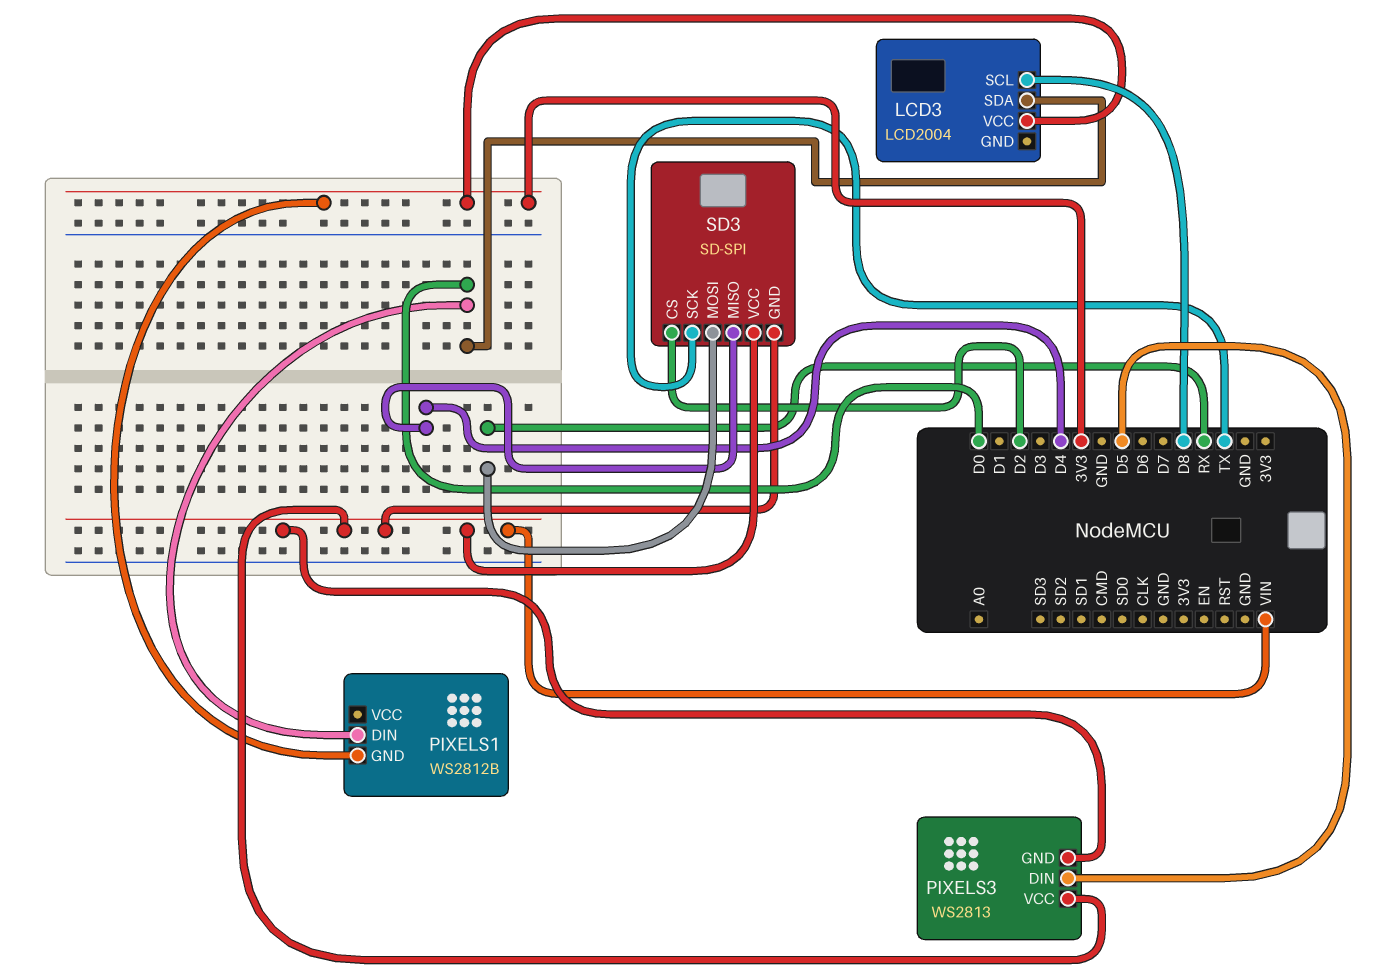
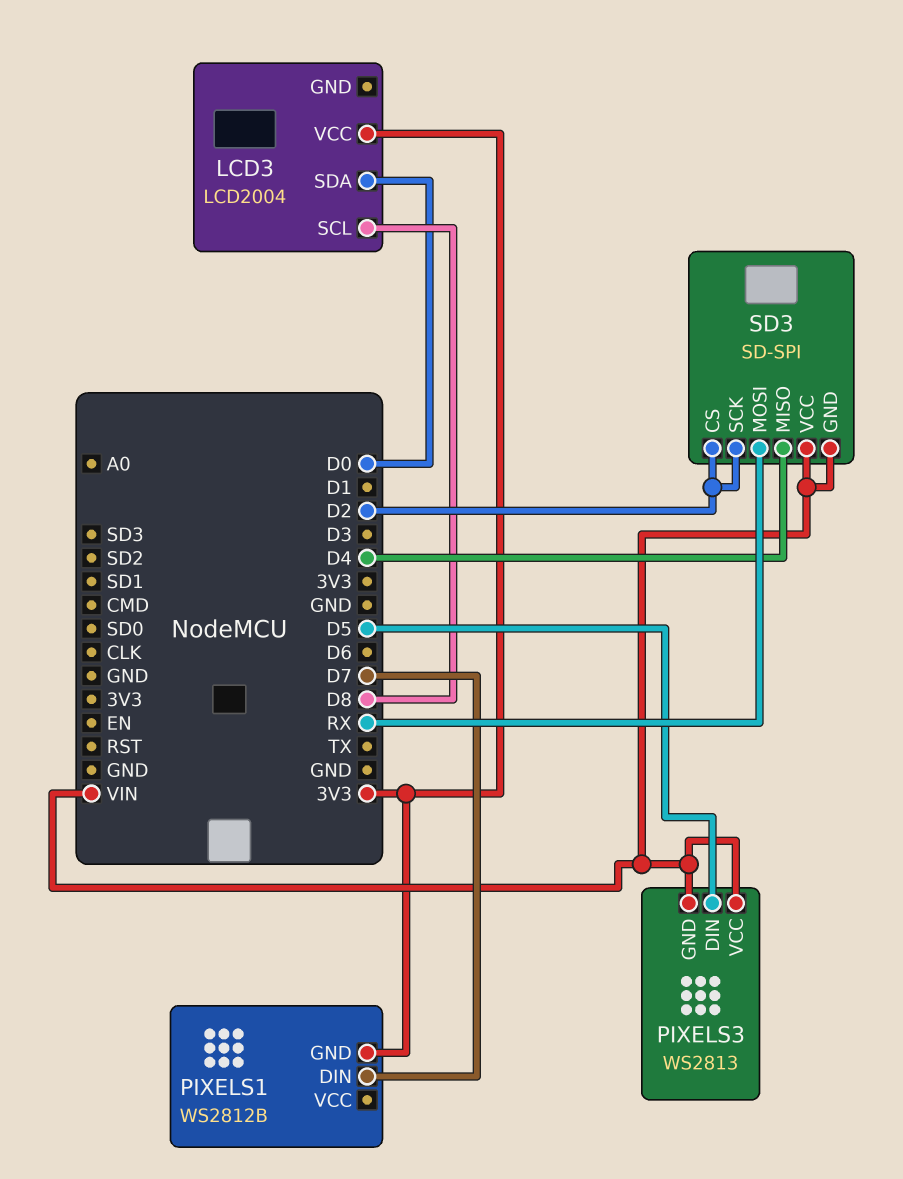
PIXELS1 pin DIN: D0 -> D7
SD3 pin SCK: TX -> D2

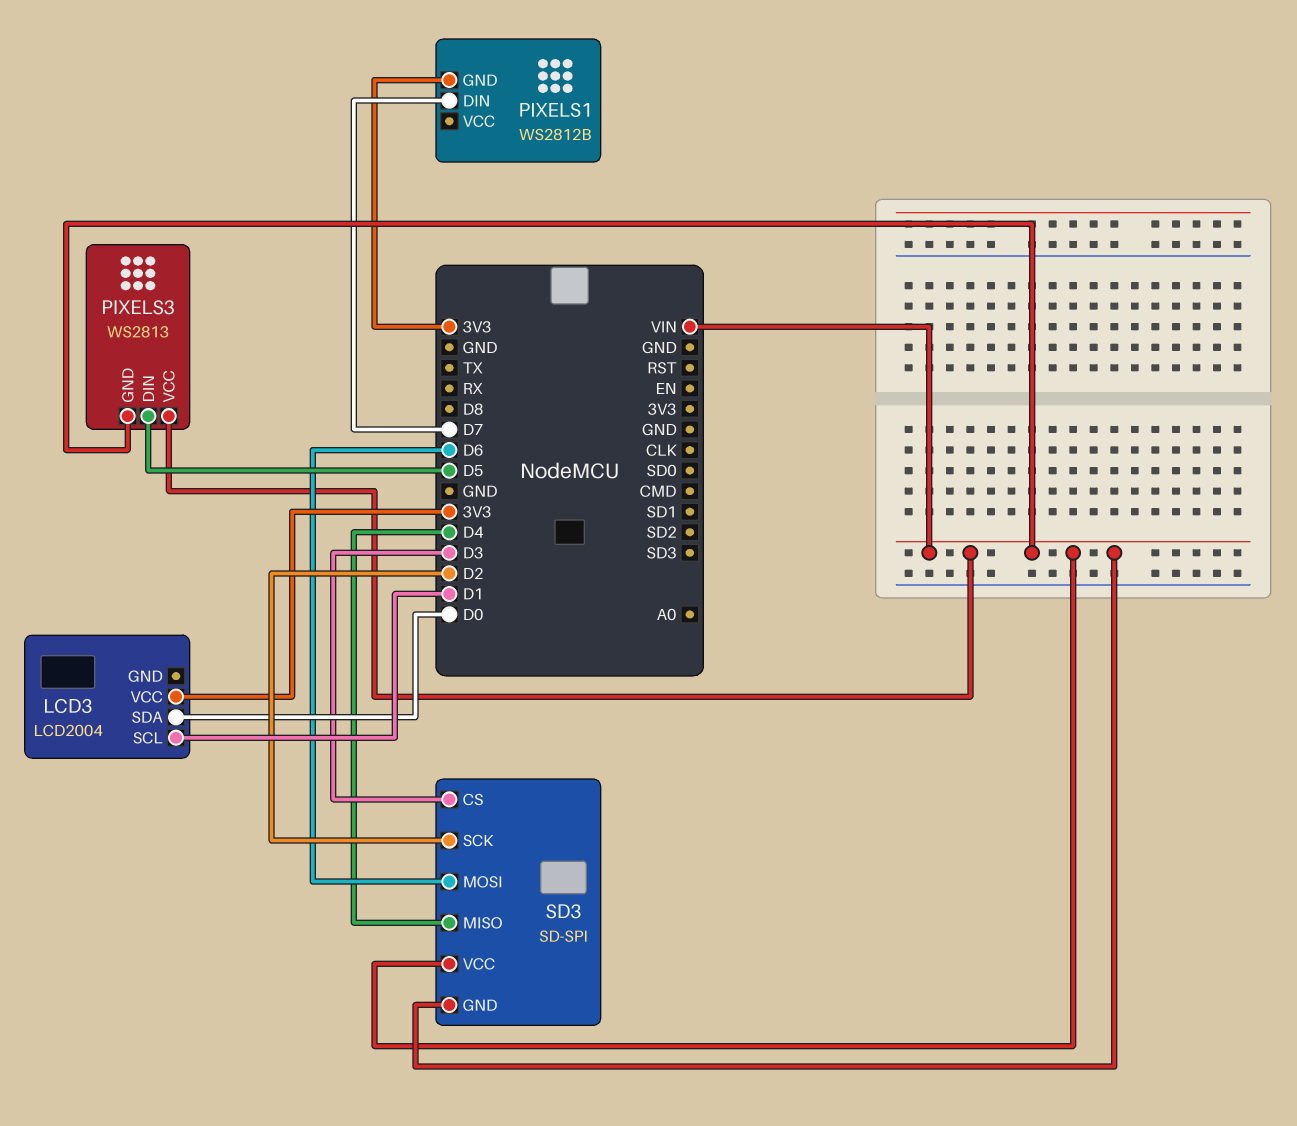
LCD3 pin SCL: D8 -> D1
SD3 pin CS: D2 -> D3
SD3 pin MOSI: RX -> D6

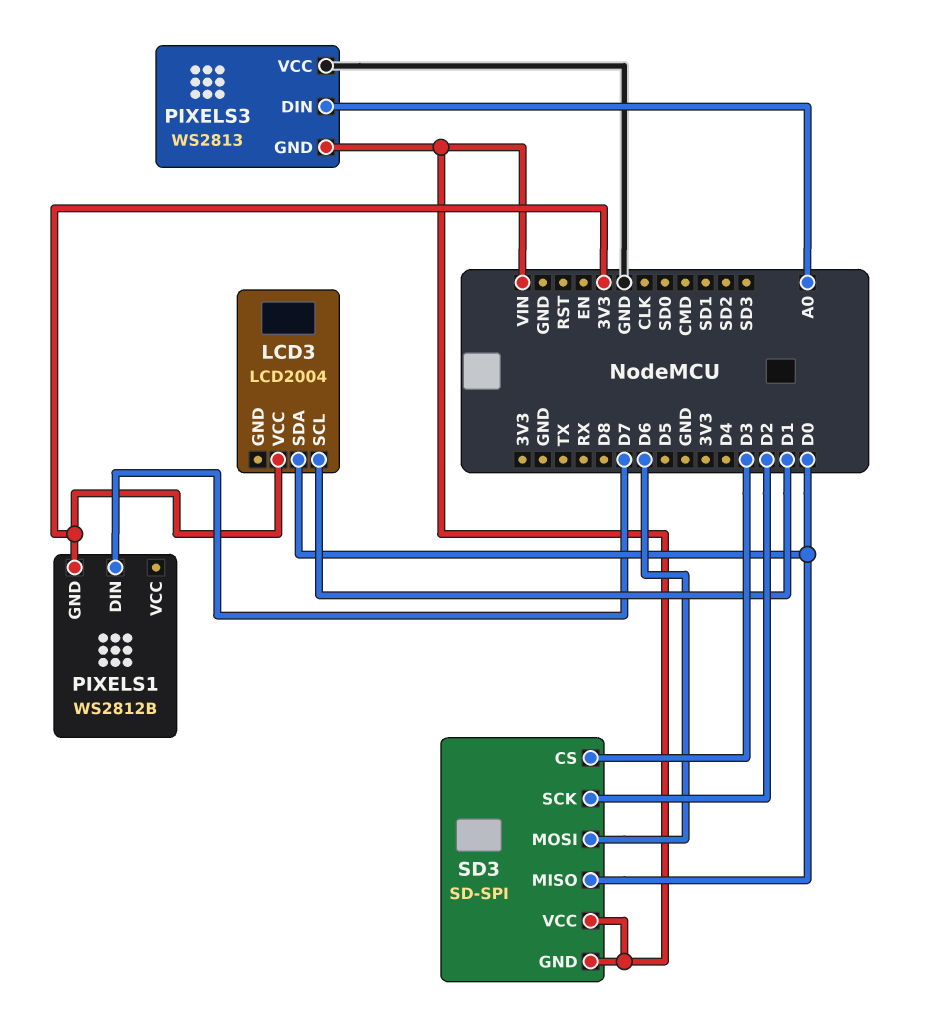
PIXELS3 pin DIN: D5 -> A0
PIXELS3 pin VCC: VIN -> GND
SD3 pin MISO: D4 -> D0

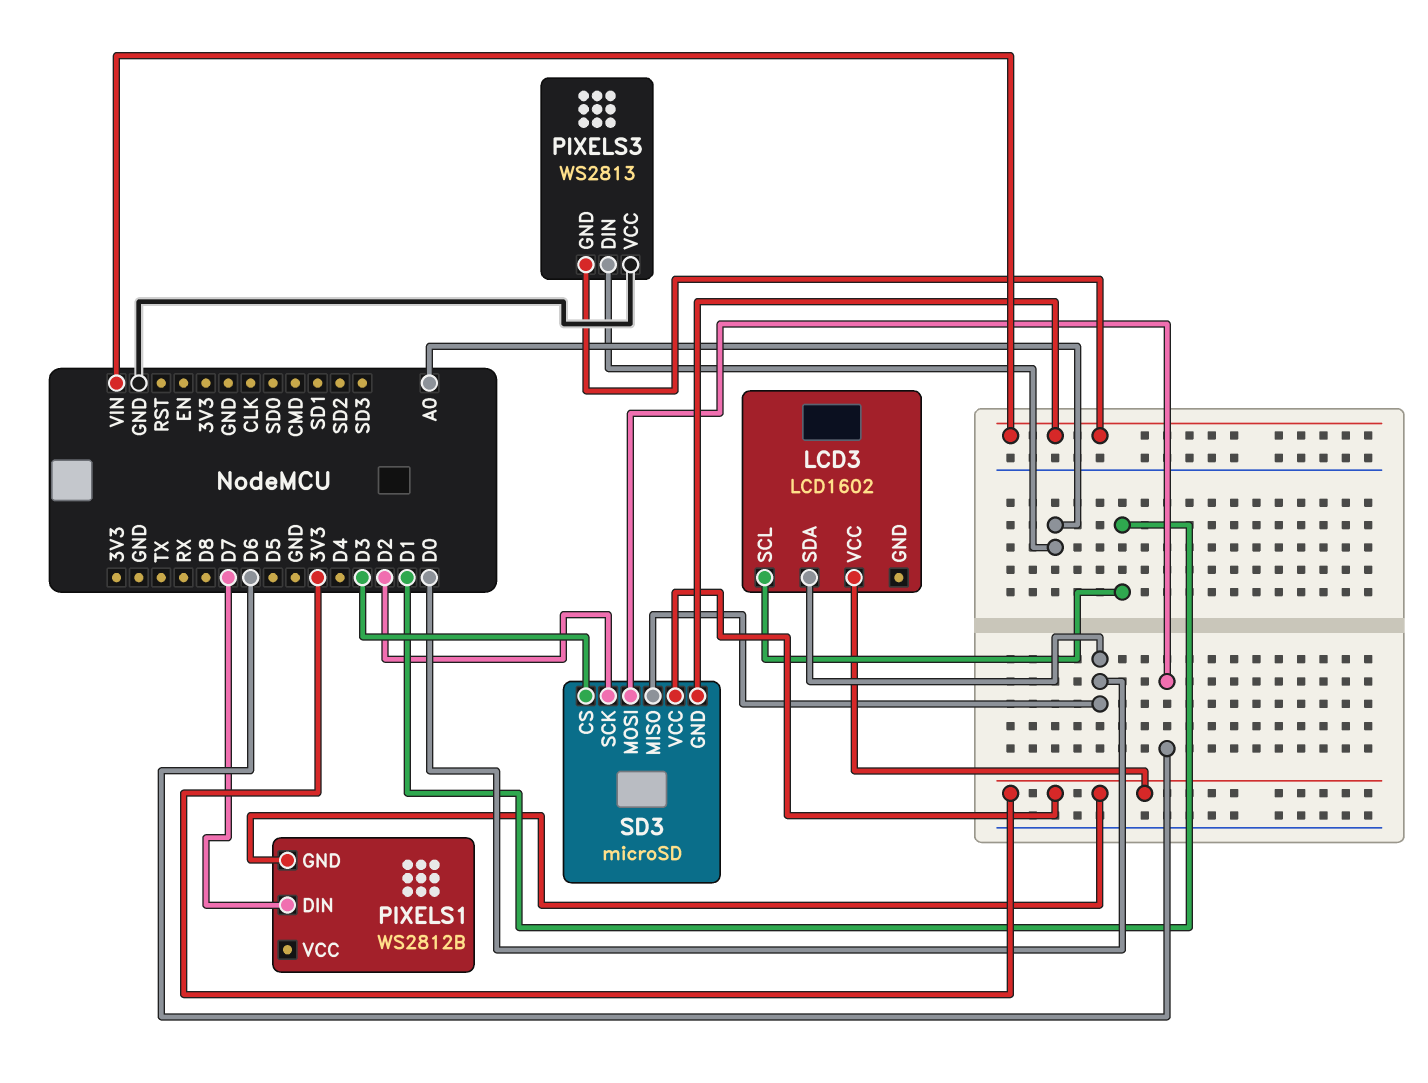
LCD3: LCD2004 -> LCD1602
SD3: SD-SPI -> microSD
SD3 pin VCC: VIN -> 3V3

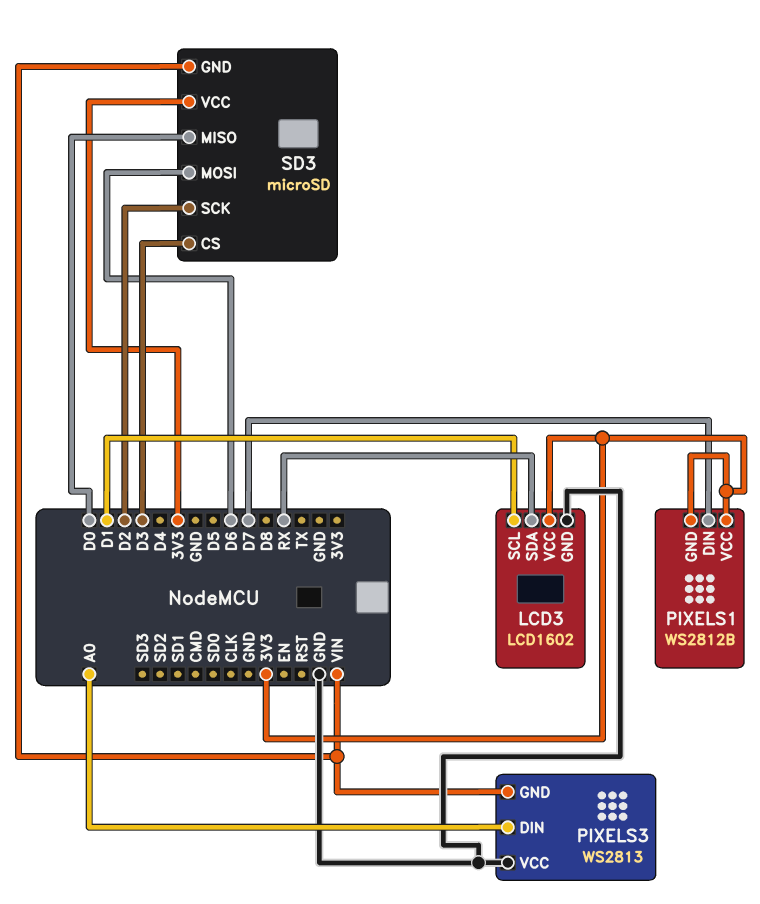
LCD3 pin GND: none -> GND
LCD3 pin SDA: D0 -> RX
PIXELS1 pin VCC: none -> 3V3

